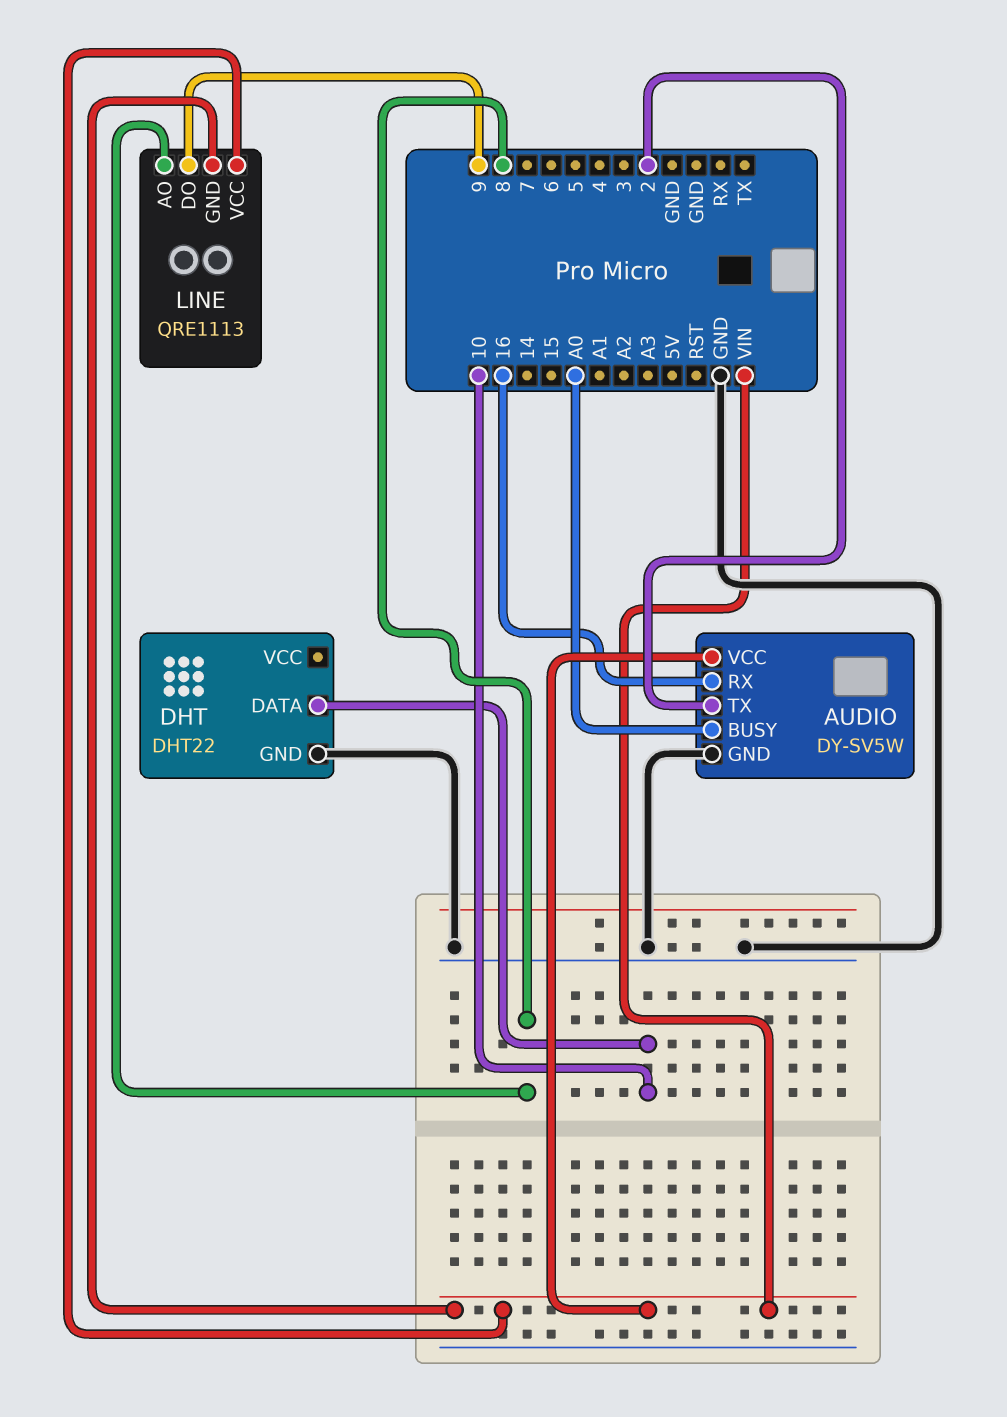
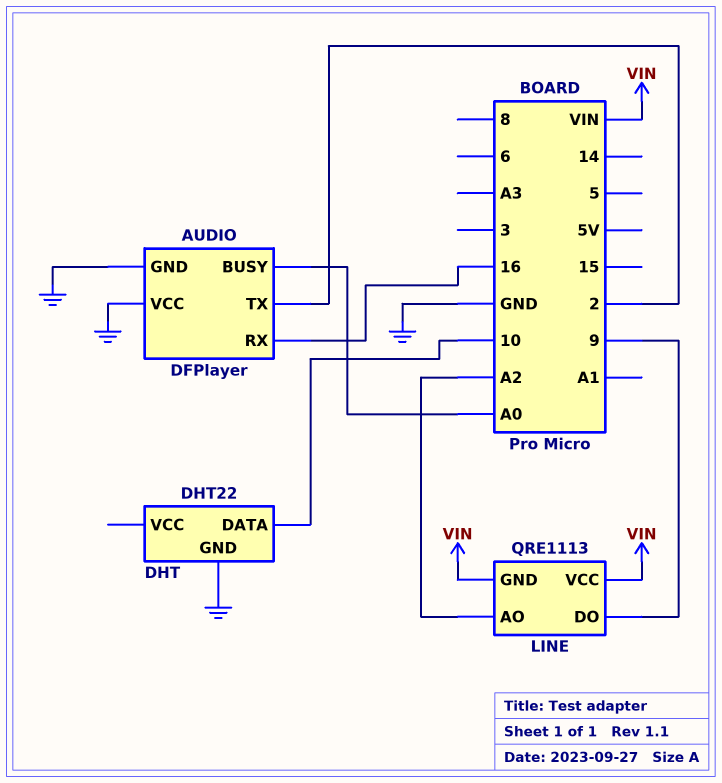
AUDIO: DY-SV5W -> DFPlayer
AUDIO pin VCC: VIN -> GND
LINE pin AO: 8 -> A2

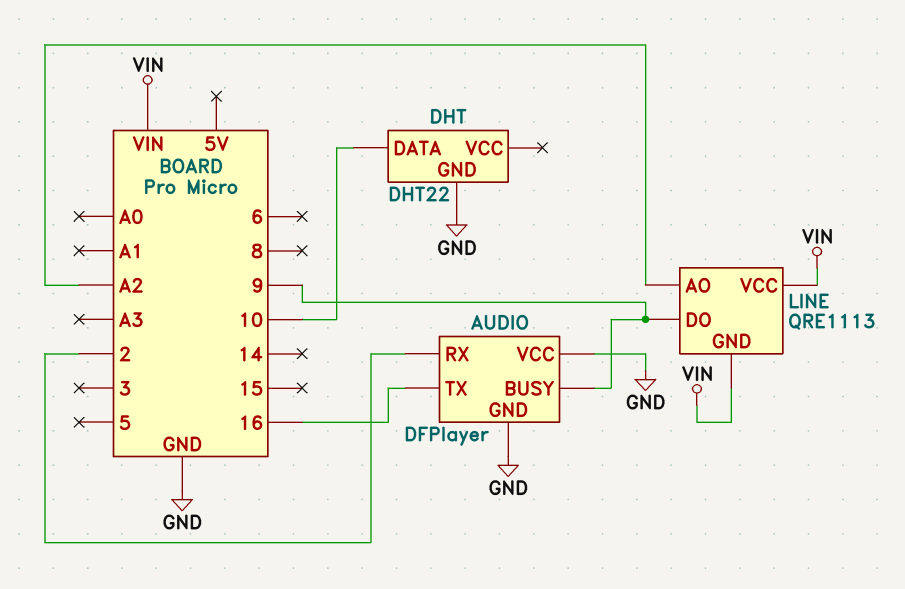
AUDIO pin BUSY: A0 -> 9
AUDIO pin RX: 16 -> 2
AUDIO pin TX: 2 -> 16

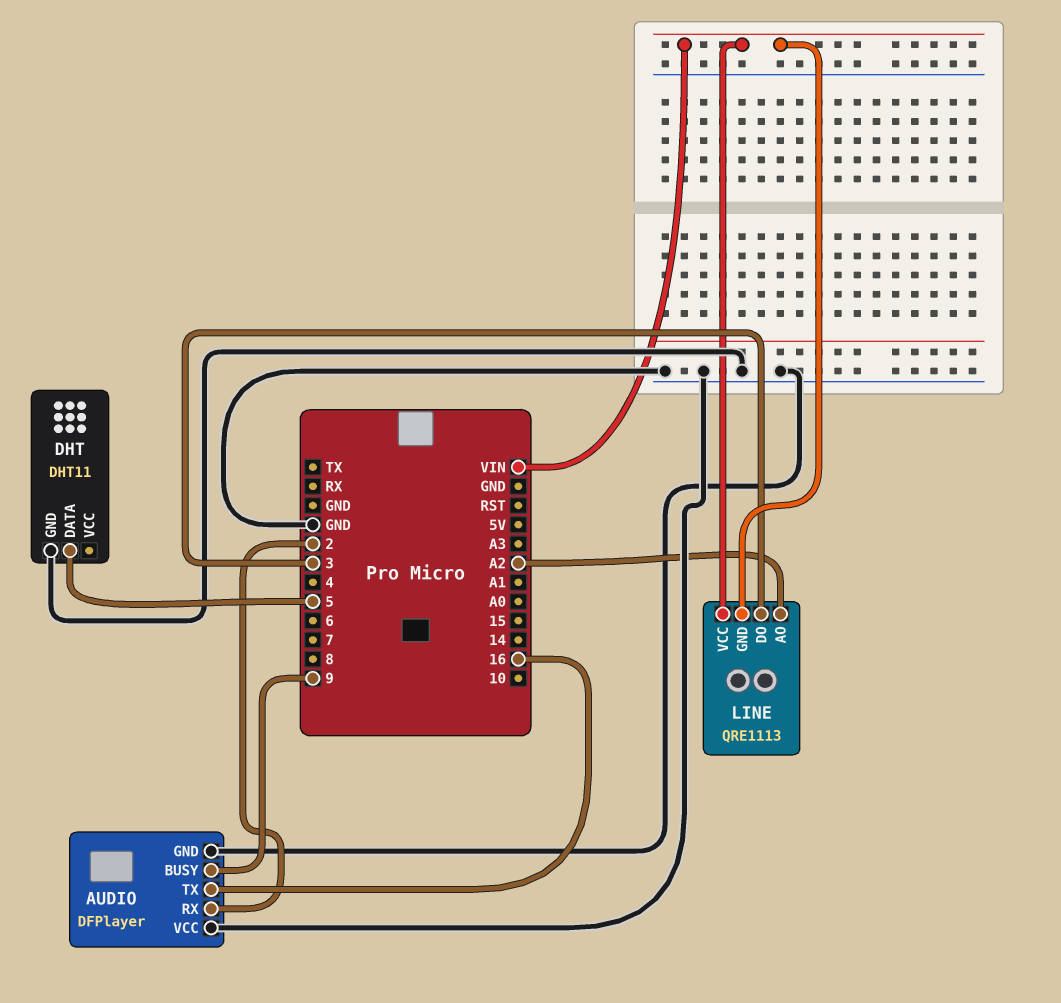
DHT: DHT22 -> DHT11
DHT pin DATA: 10 -> 5
LINE pin DO: 9 -> 3

